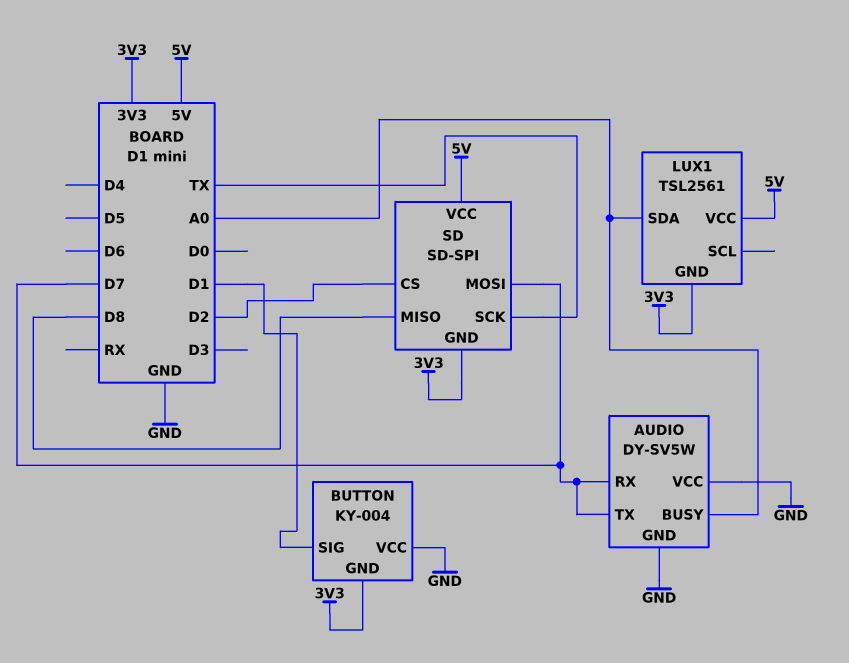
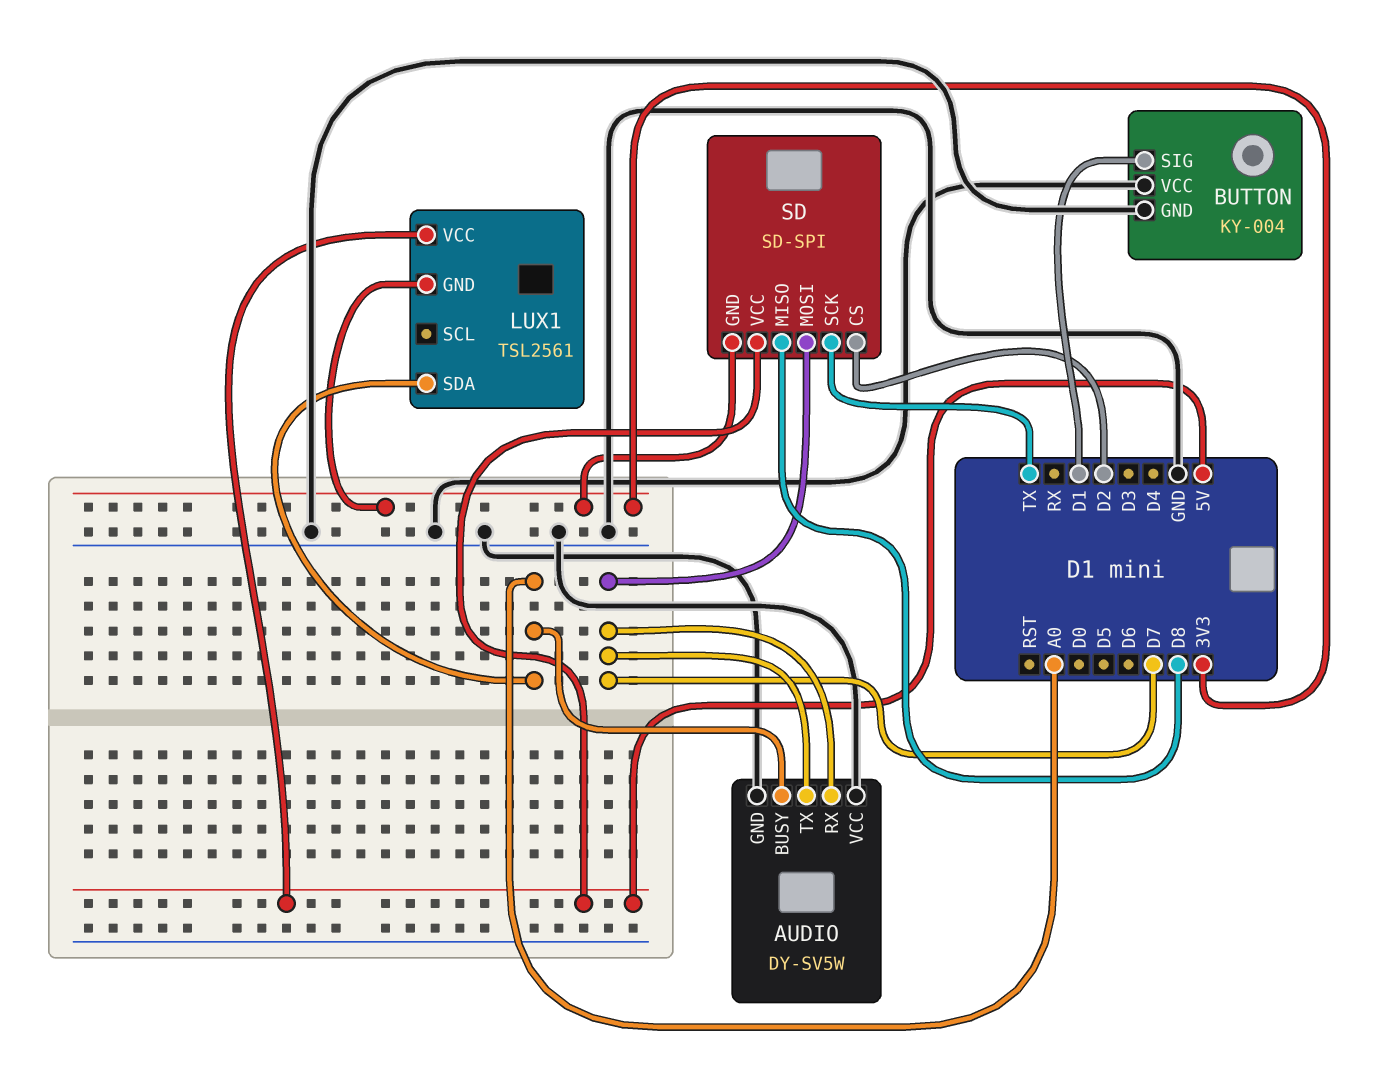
BUTTON pin GND: 3V3 -> GND

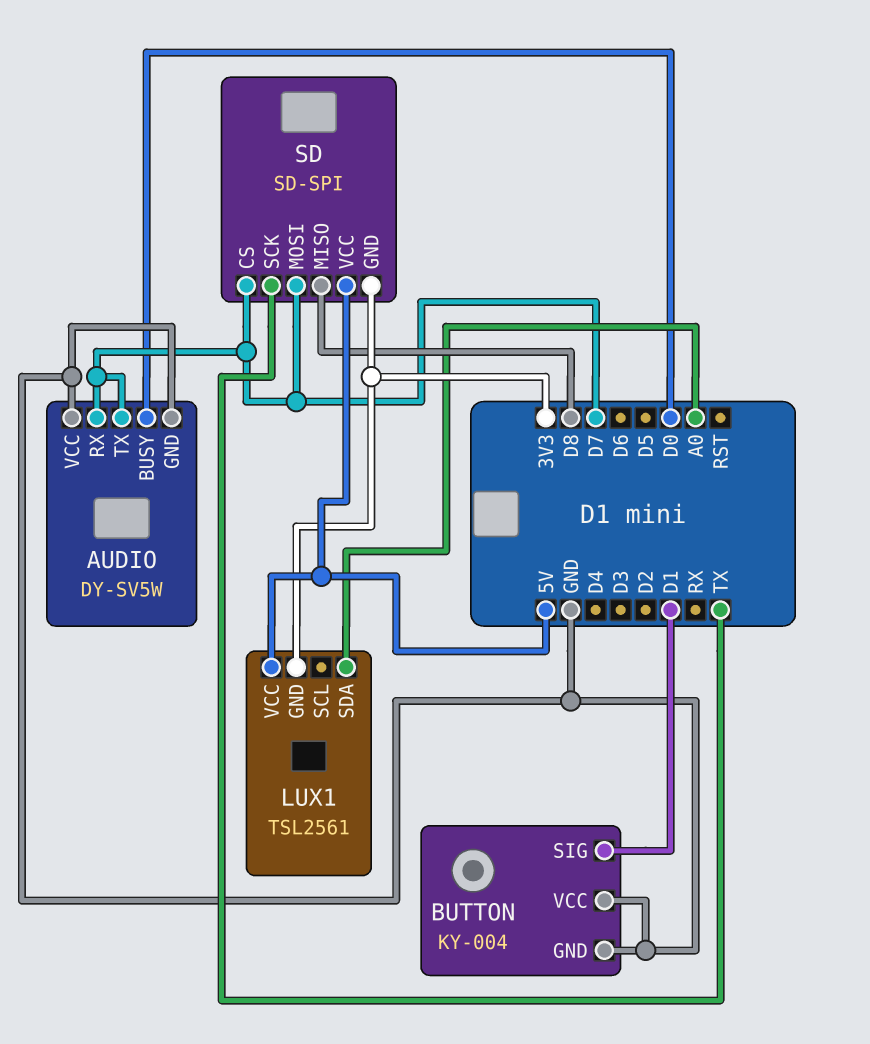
AUDIO pin BUSY: A0 -> D0
SD pin CS: D2 -> D7

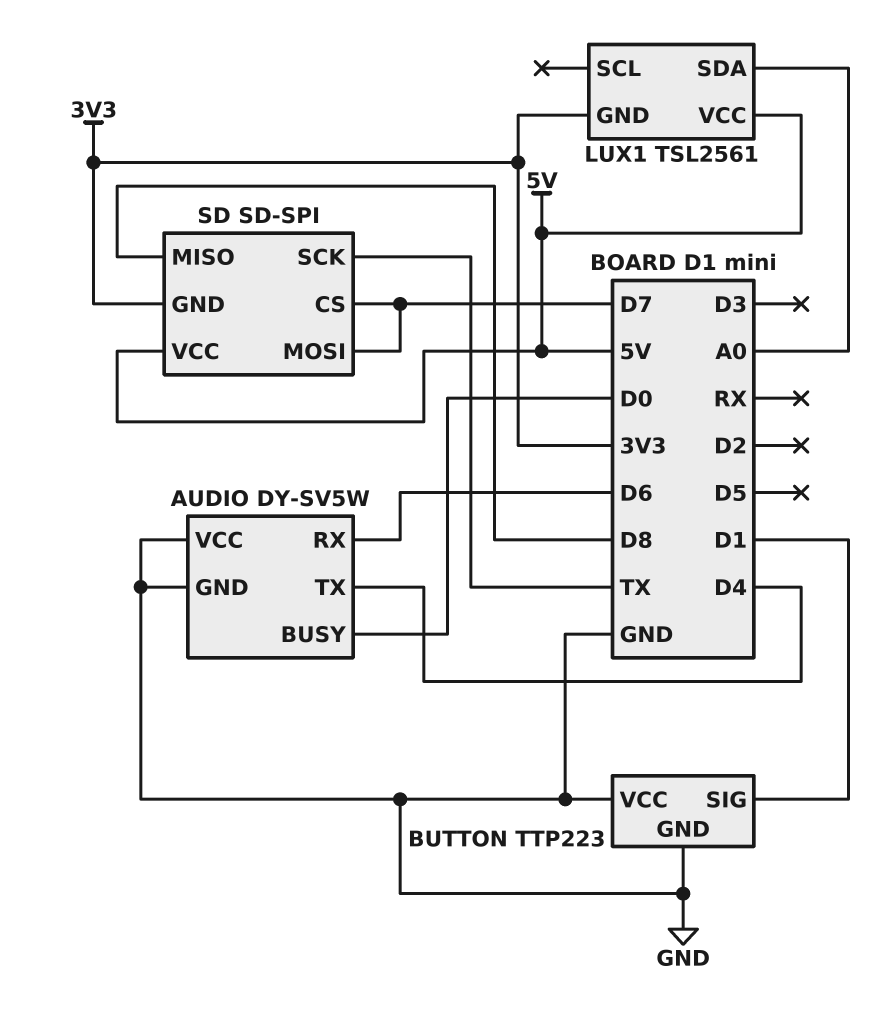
AUDIO pin RX: D7 -> D6
AUDIO pin TX: D7 -> D4
BUTTON: KY-004 -> TTP223

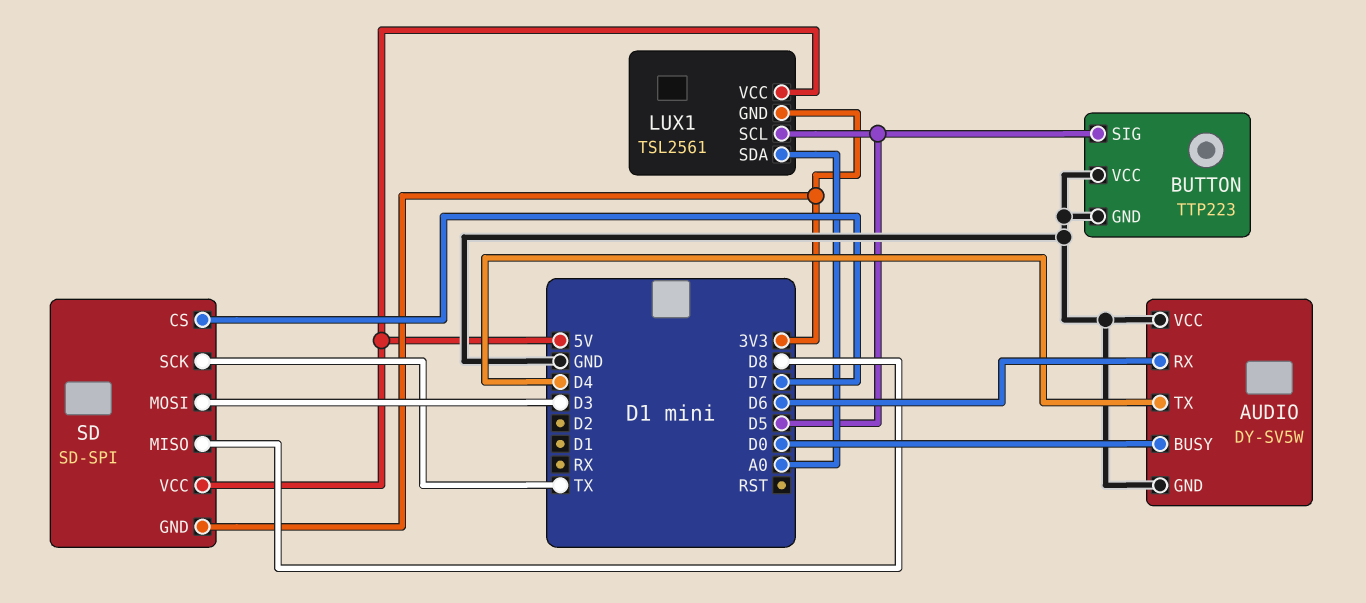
BUTTON pin SIG: D1 -> D5
LUX1 pin SCL: none -> D5
SD pin MOSI: D7 -> D3

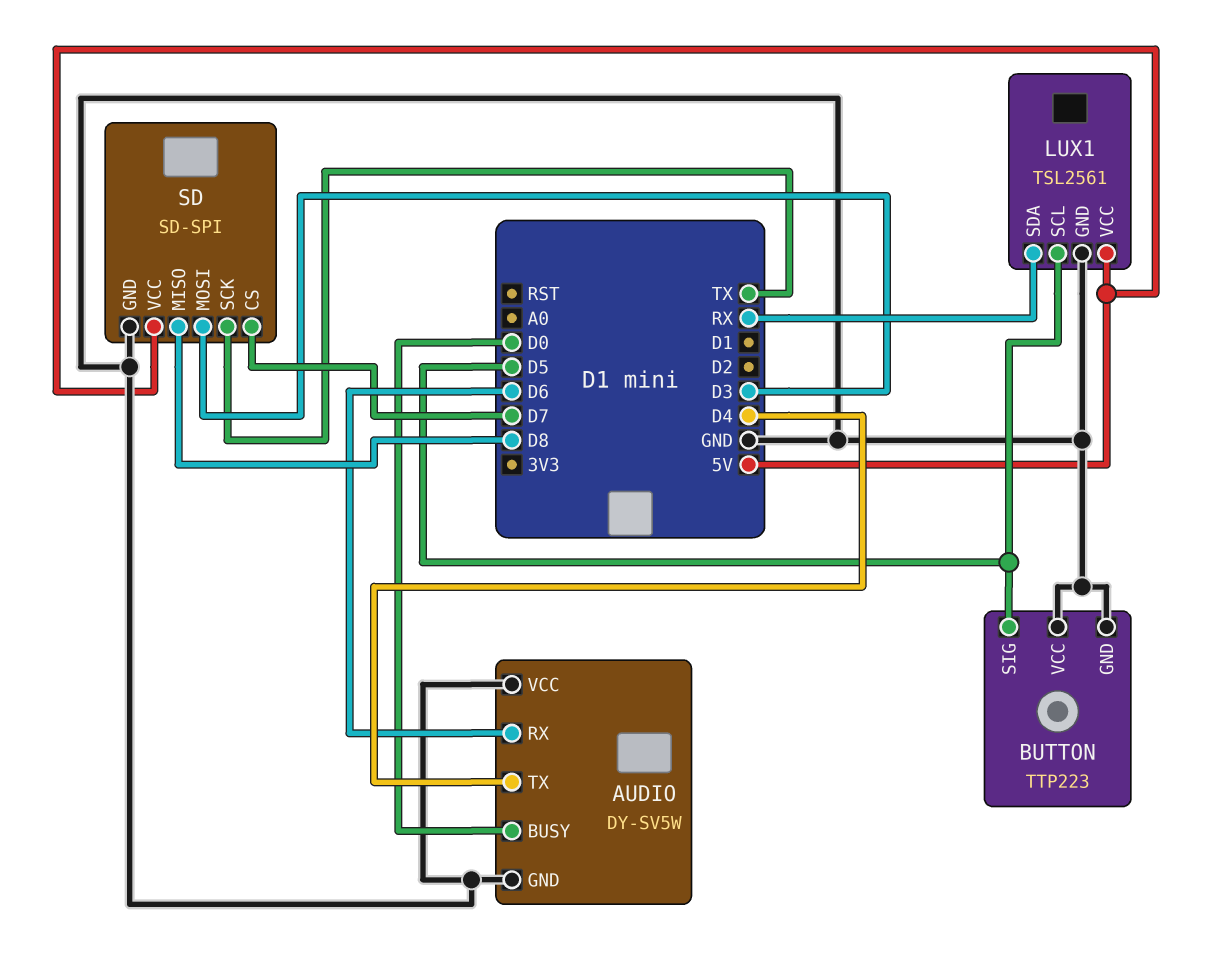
LUX1 pin GND: 3V3 -> GND
LUX1 pin SDA: A0 -> RX
SD pin GND: 3V3 -> GND

